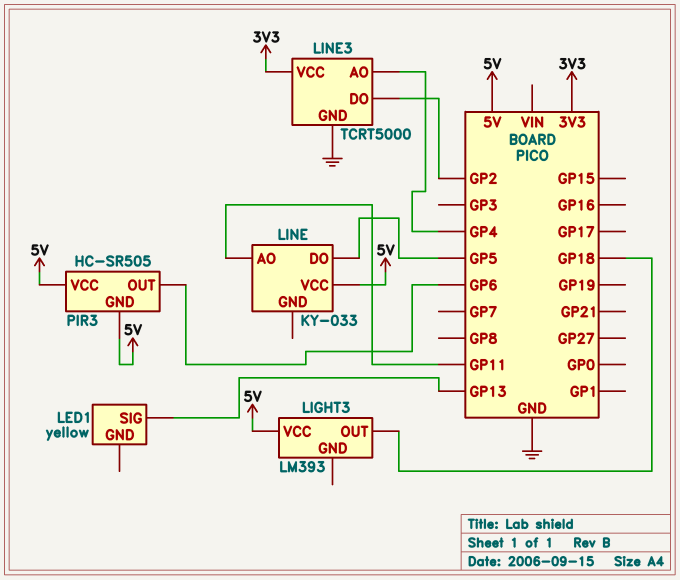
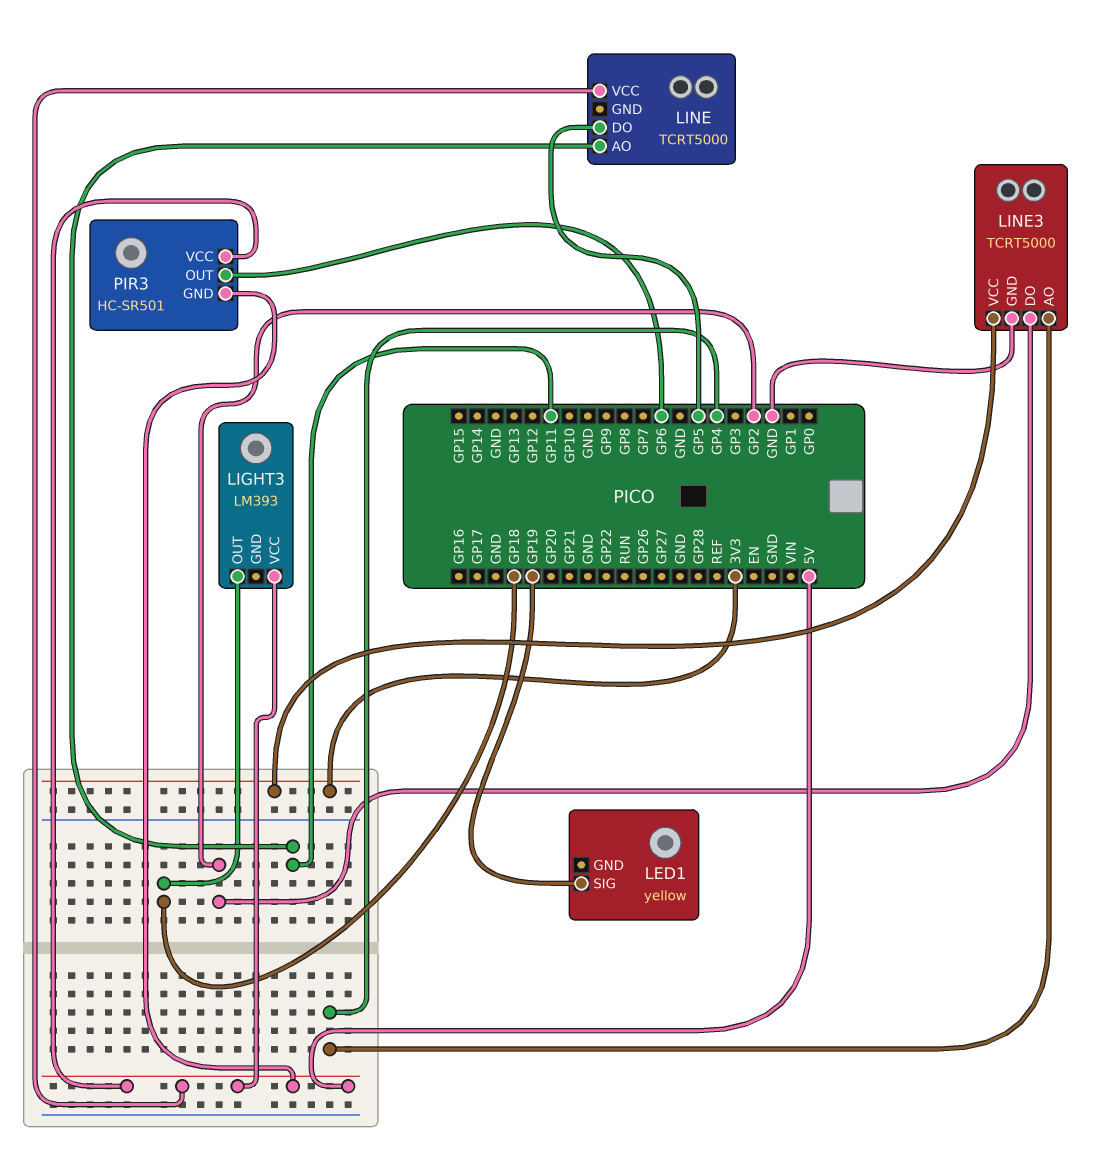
LED1 pin SIG: GP13 -> GP19
LINE: KY-033 -> TCRT5000
PIR3: HC-SR505 -> HC-SR501

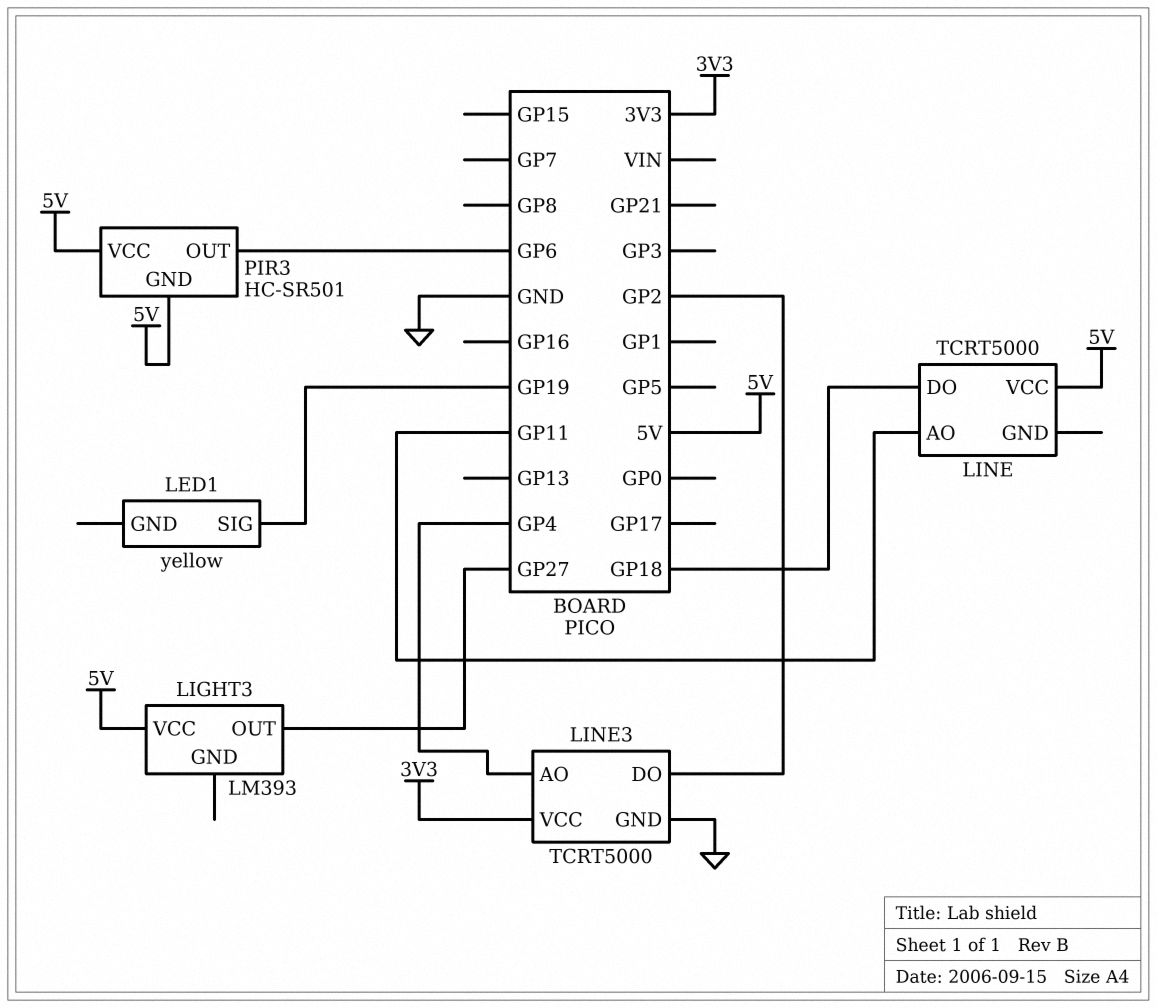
LIGHT3 pin OUT: GP18 -> GP27
LINE pin DO: GP5 -> GP18

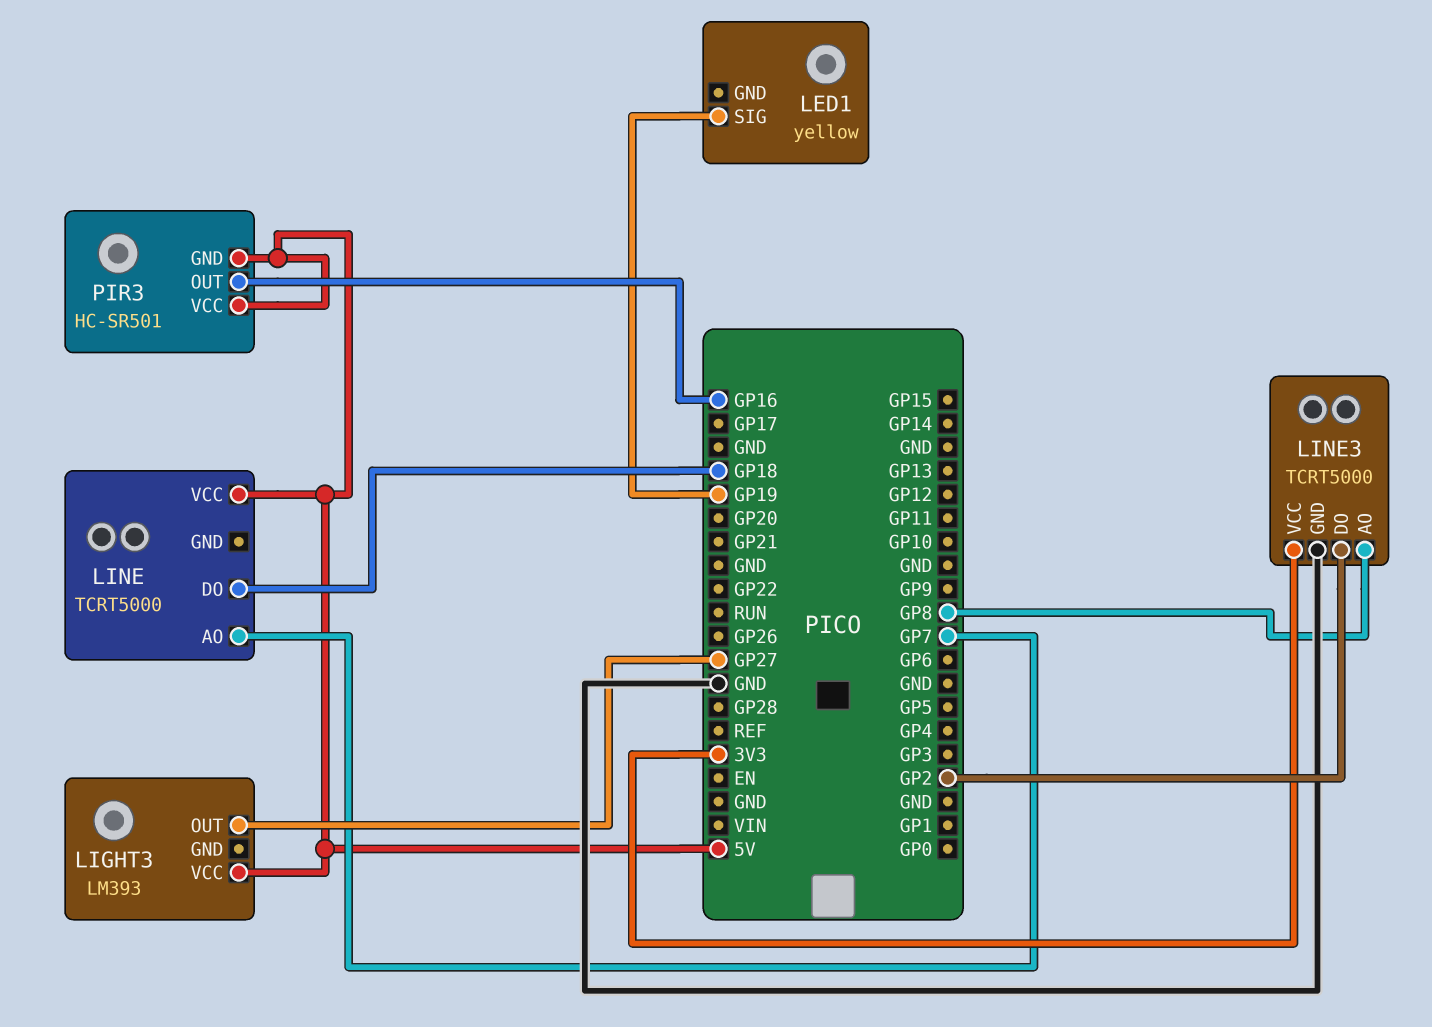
LINE pin AO: GP11 -> GP7
LINE3 pin AO: GP4 -> GP8
PIR3 pin OUT: GP6 -> GP16

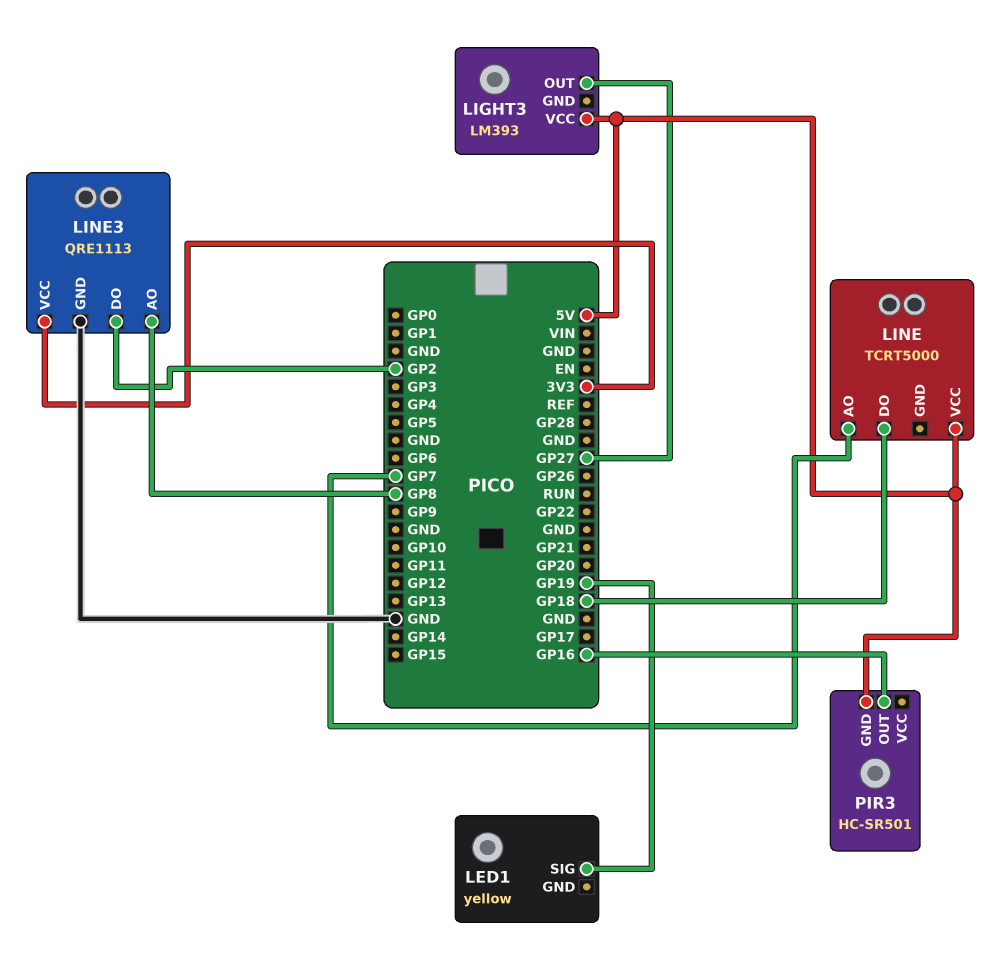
LINE3: TCRT5000 -> QRE1113
PIR3 pin VCC: 5V -> none

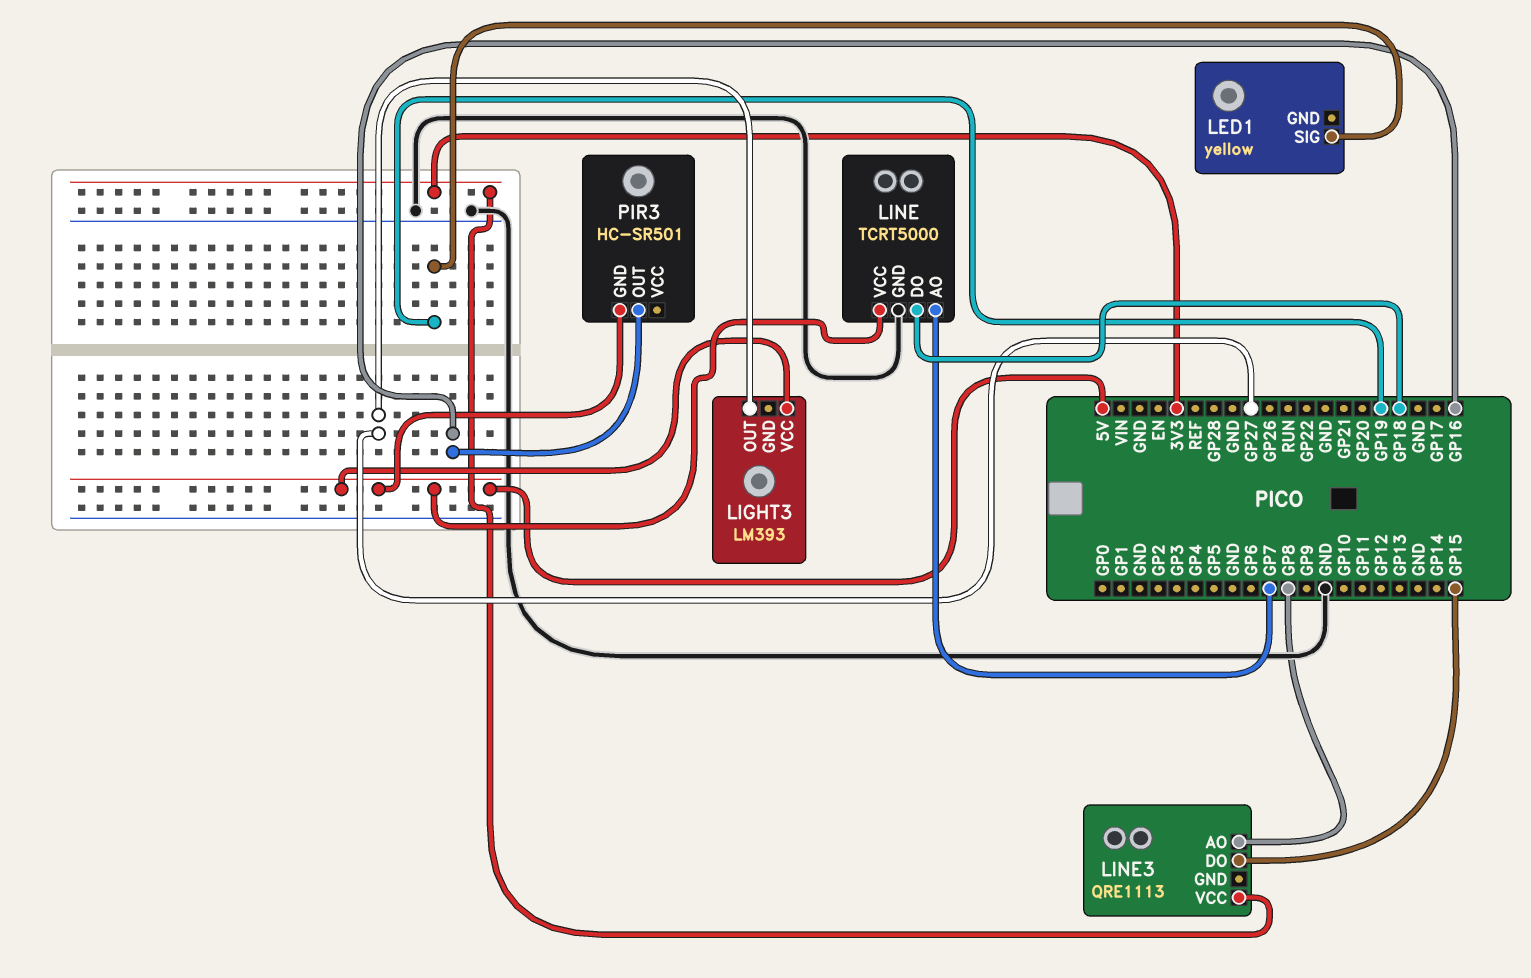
LINE pin GND: none -> GND
LINE3 pin DO: GP2 -> GP15
LINE3 pin GND: GND -> none

